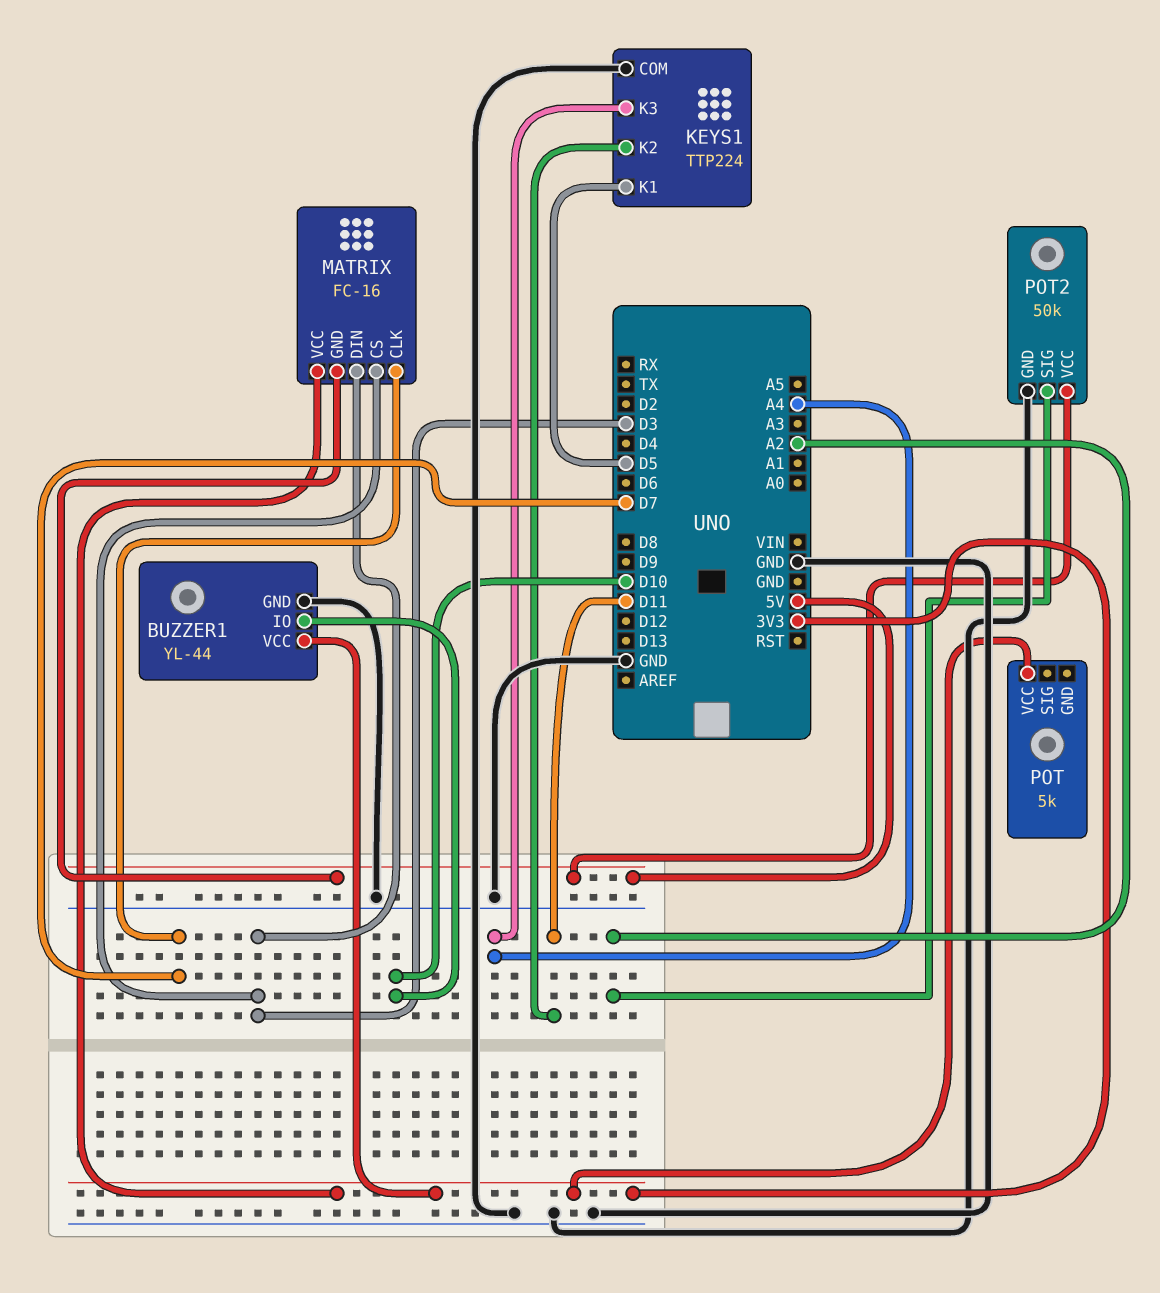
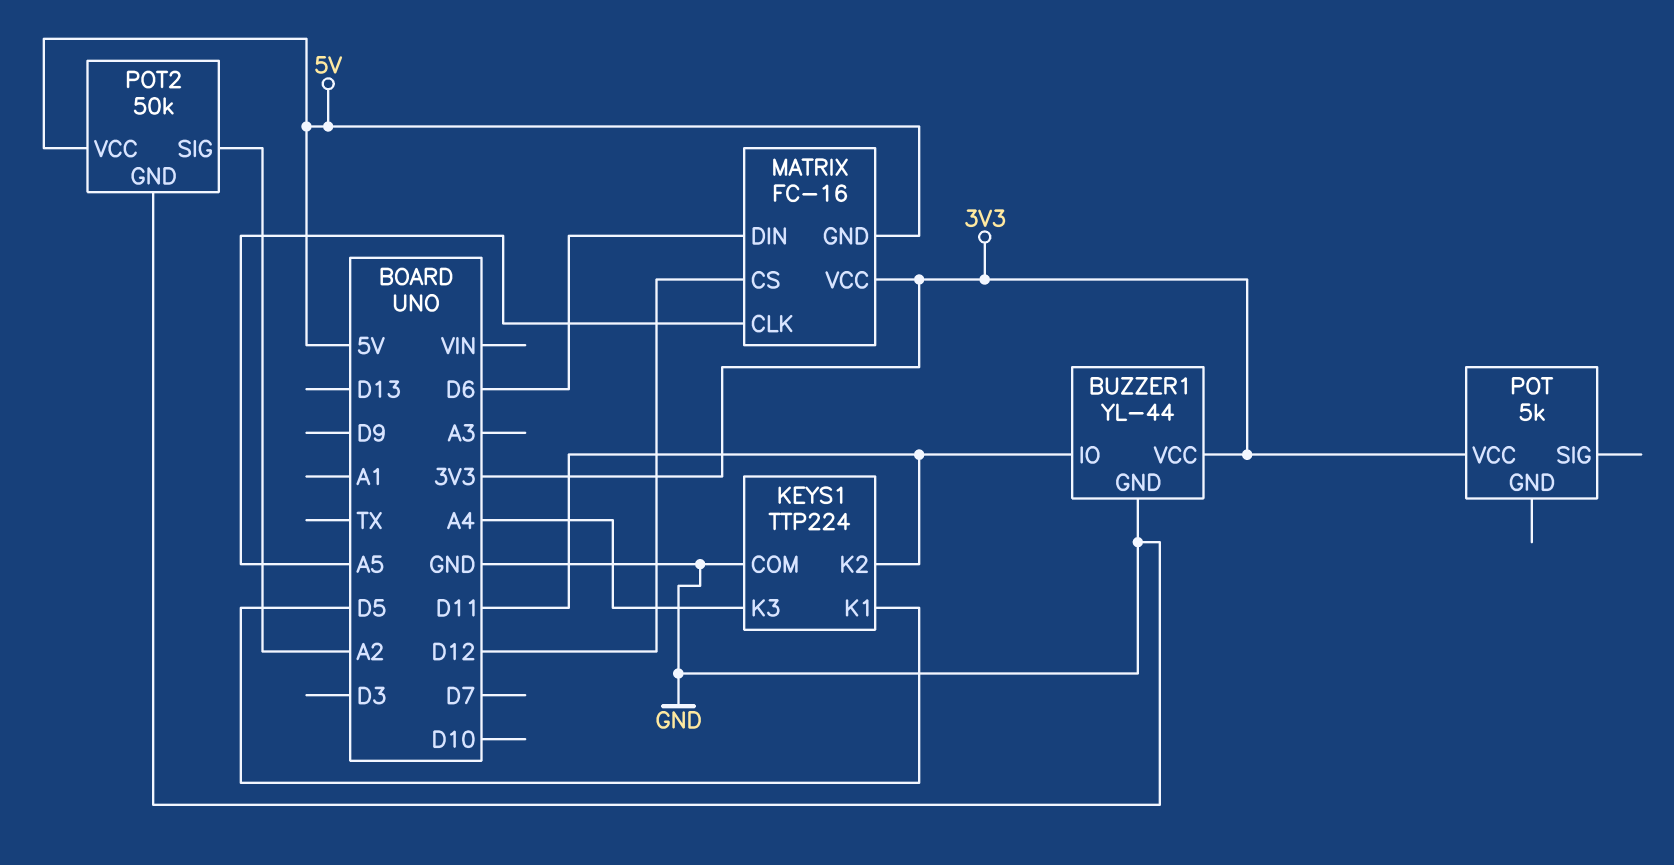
BUZZER1 pin IO: D10 -> D11
MATRIX pin CLK: D7 -> A5
MATRIX pin CS: D3 -> D12
MATRIX pin DIN: D3 -> D6

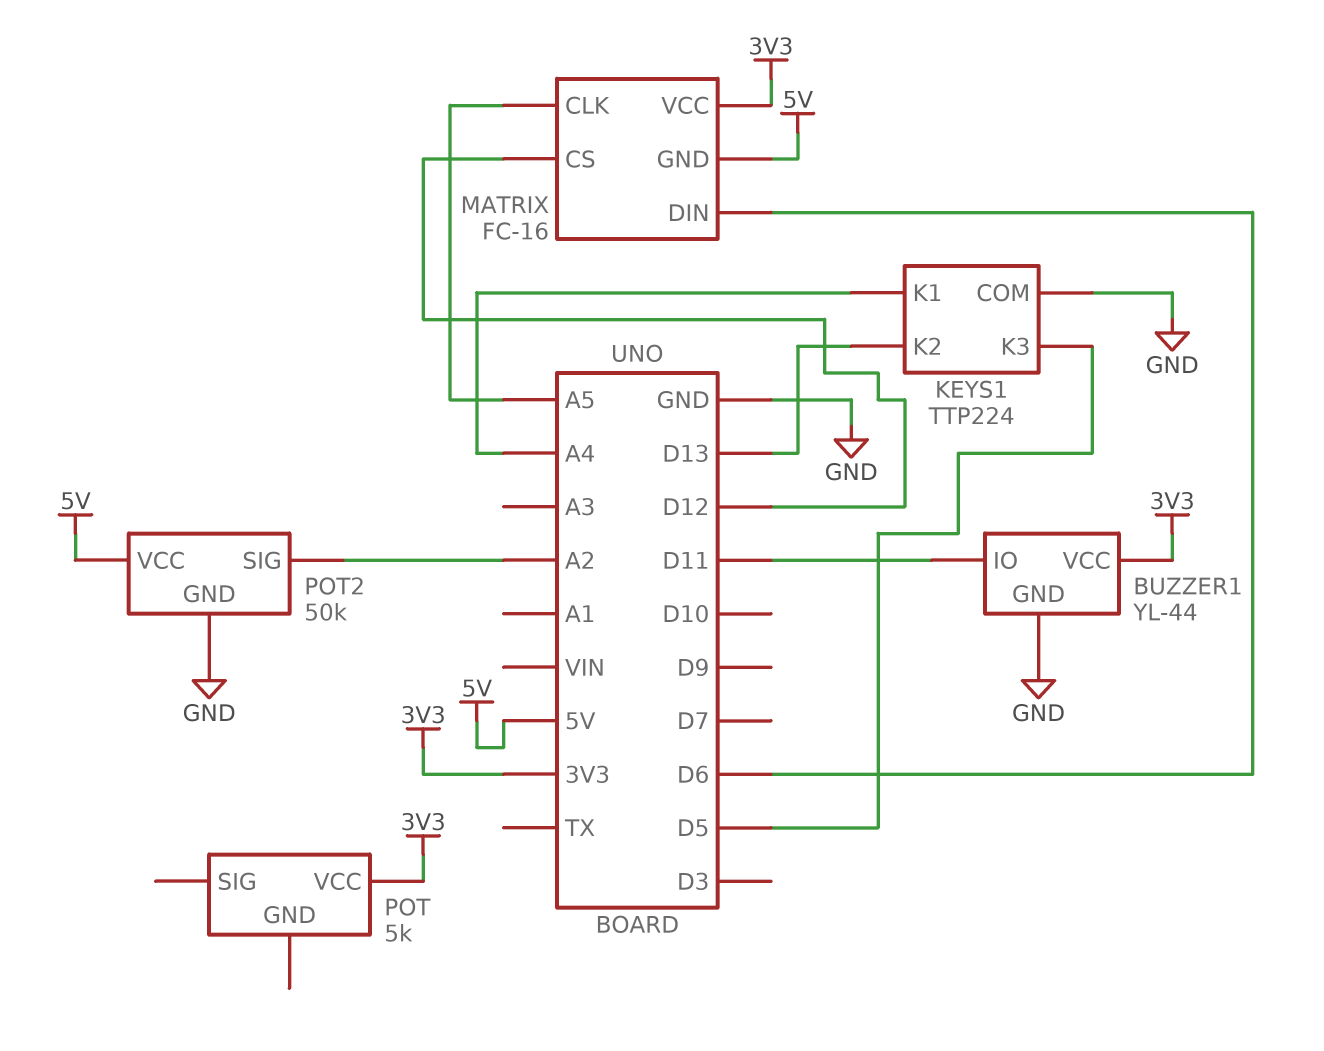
KEYS1 pin K1: D5 -> A4
KEYS1 pin K2: D11 -> D13
KEYS1 pin K3: A4 -> D5

